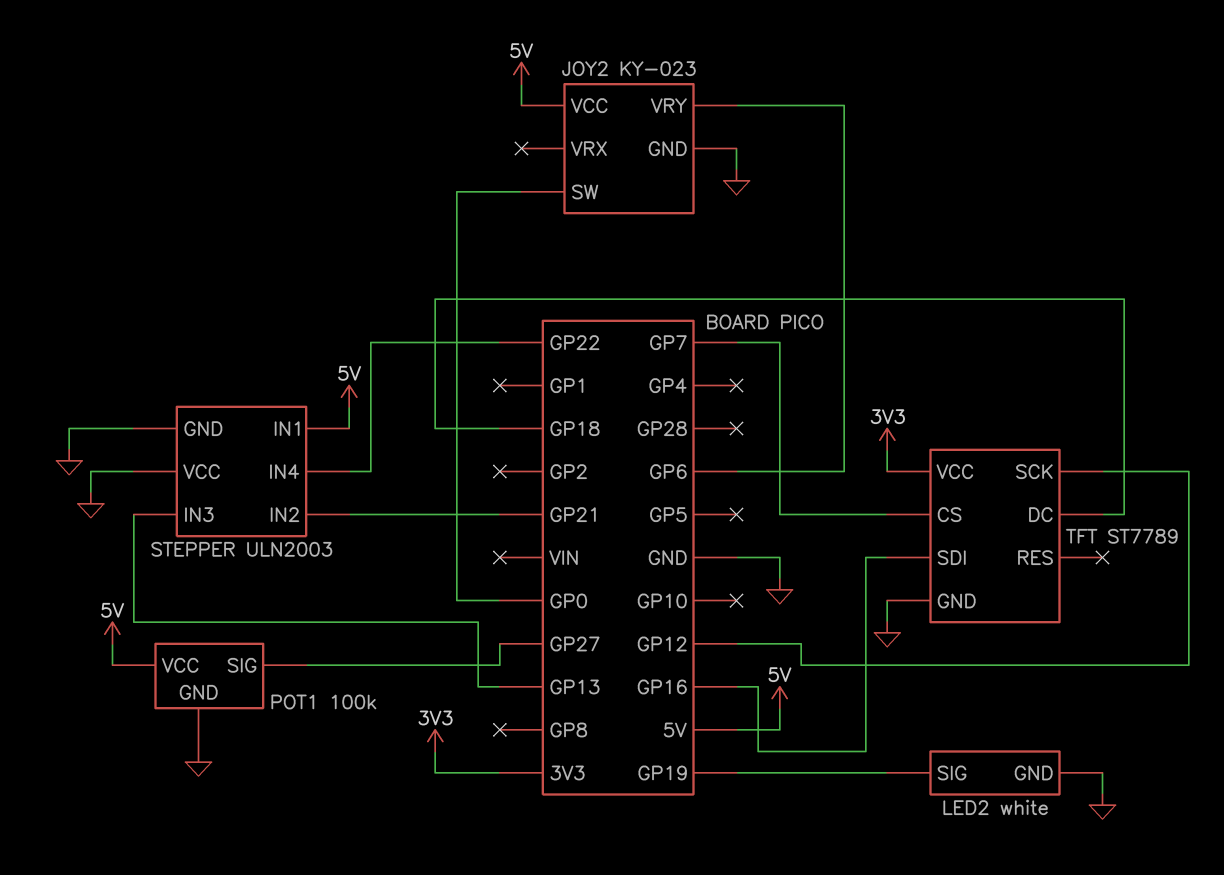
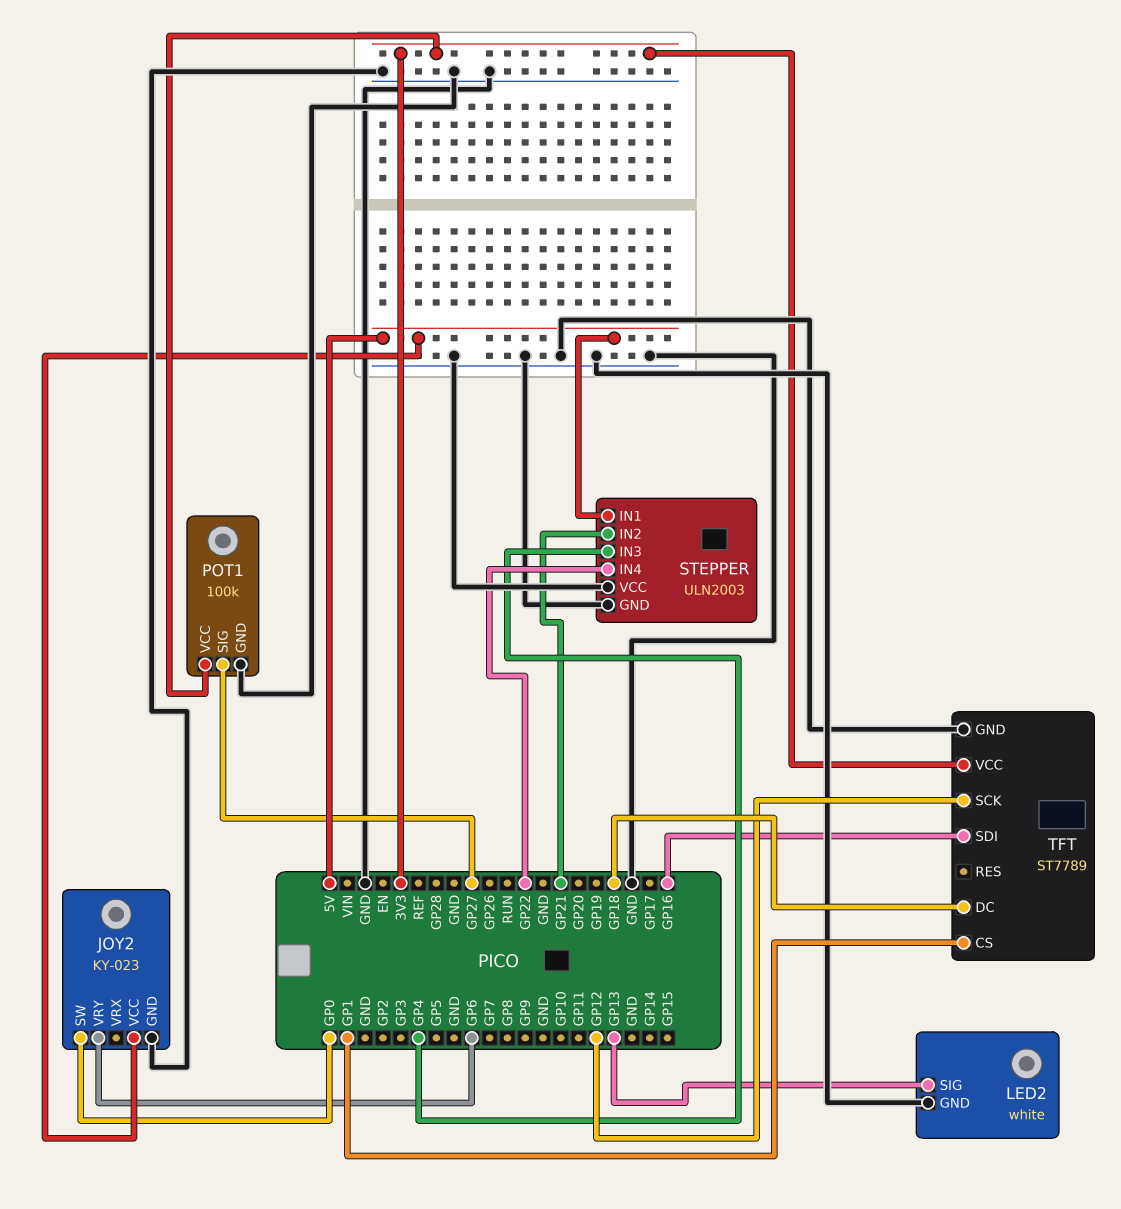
LED2 pin SIG: GP19 -> GP13
POT1 pin VCC: 5V -> 3V3
STEPPER pin IN3: GP13 -> GP4
TFT pin CS: GP7 -> GP1

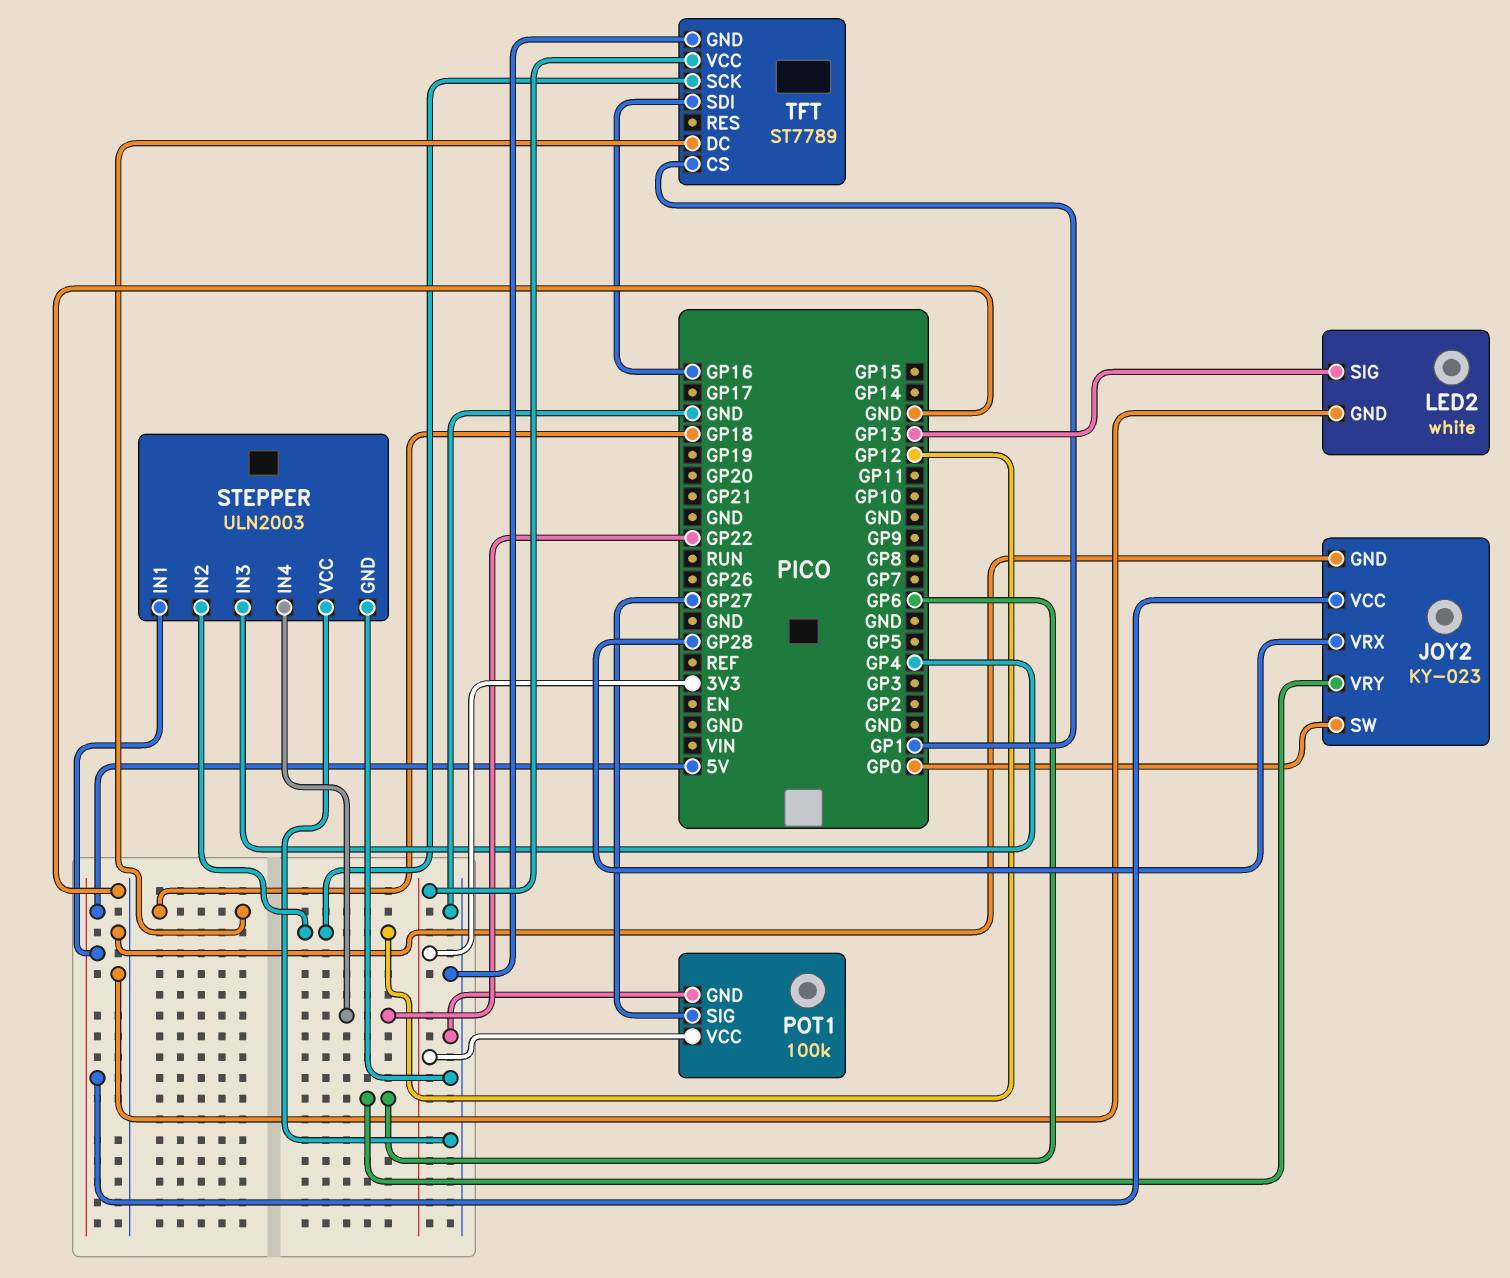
JOY2 pin VRX: none -> GP28
STEPPER pin IN2: GP21 -> GP12

